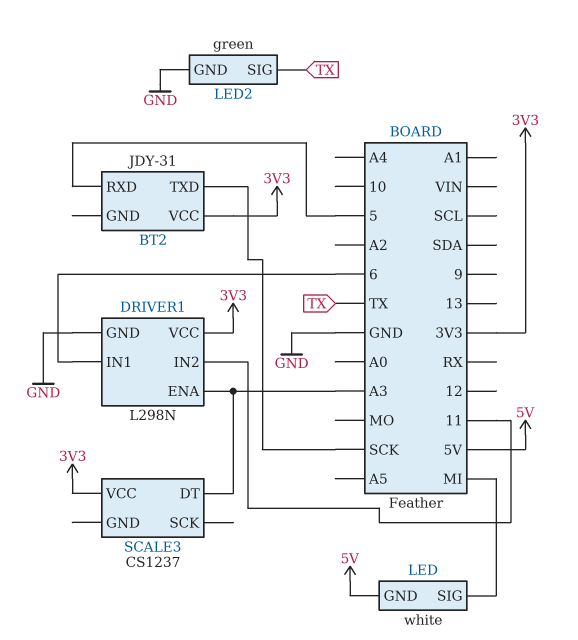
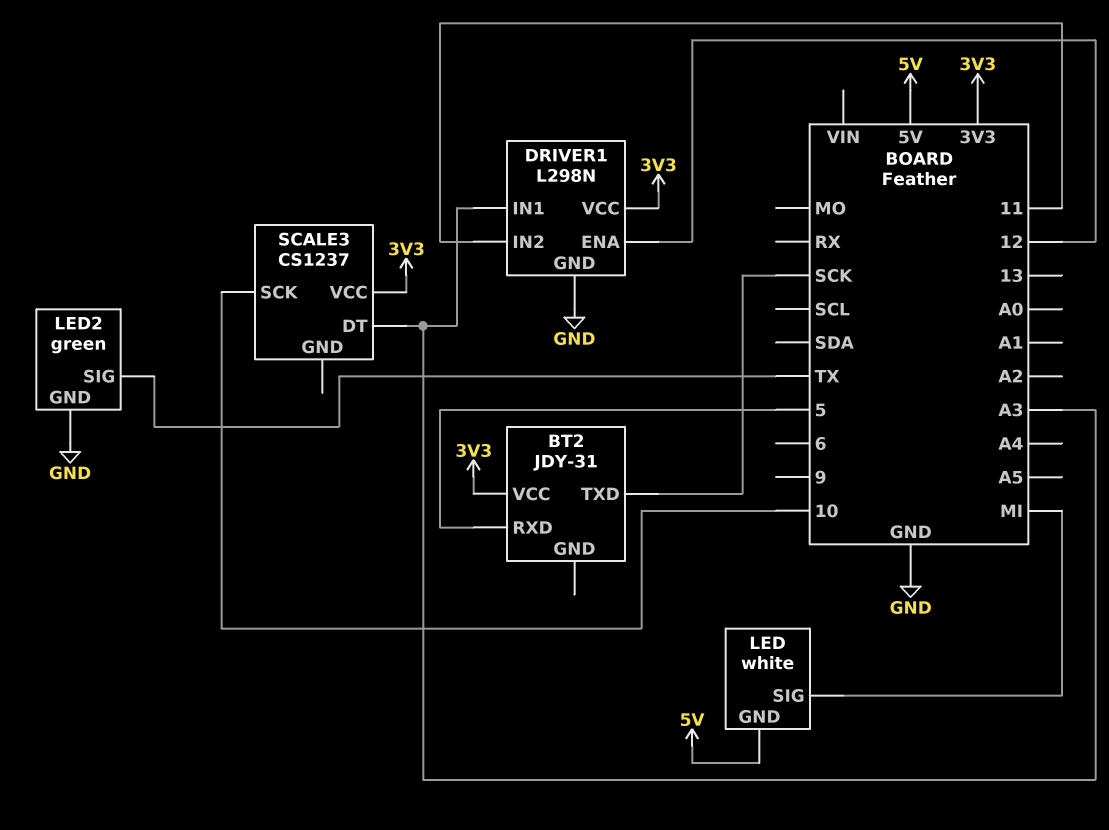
DRIVER1 pin ENA: A3 -> 12
DRIVER1 pin IN1: 6 -> A3
SCALE3 pin SCK: none -> 10

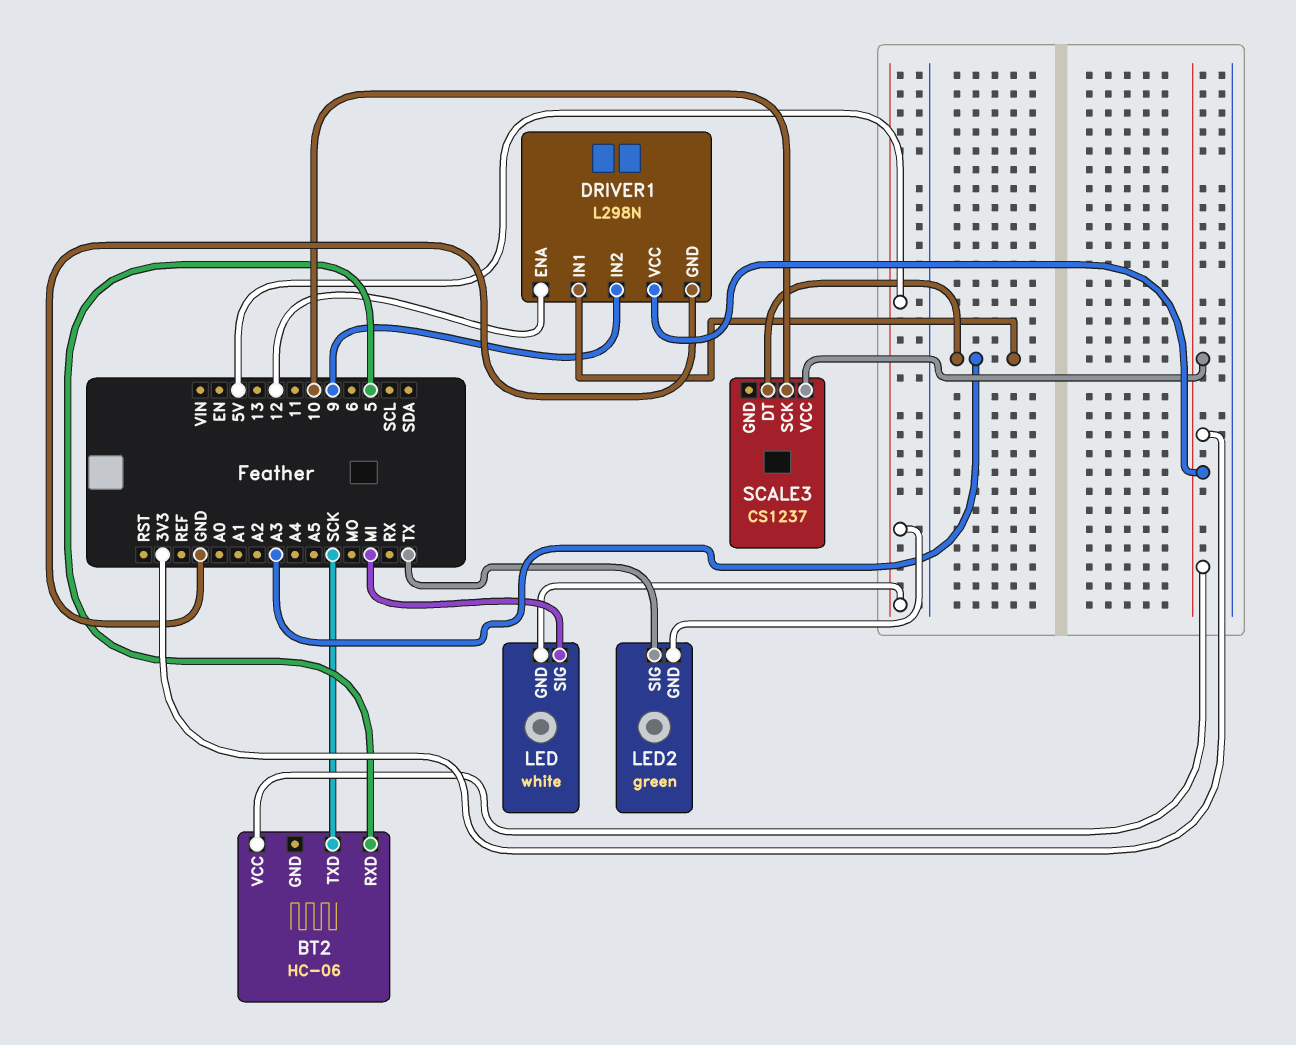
BT2: JDY-31 -> HC-06
DRIVER1 pin IN2: 11 -> 9
LED2 pin GND: GND -> 5V

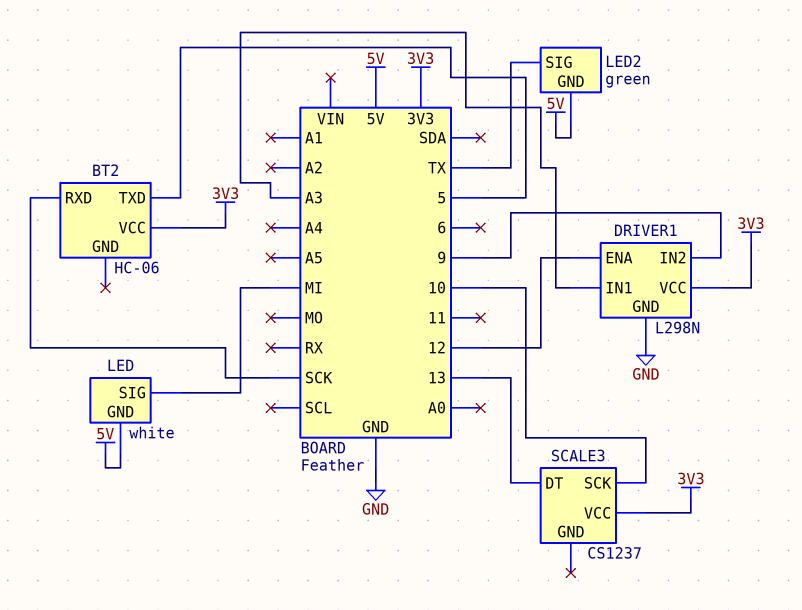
BT2 pin RXD: 5 -> SCK
BT2 pin TXD: SCK -> 5
SCALE3 pin DT: A3 -> 13

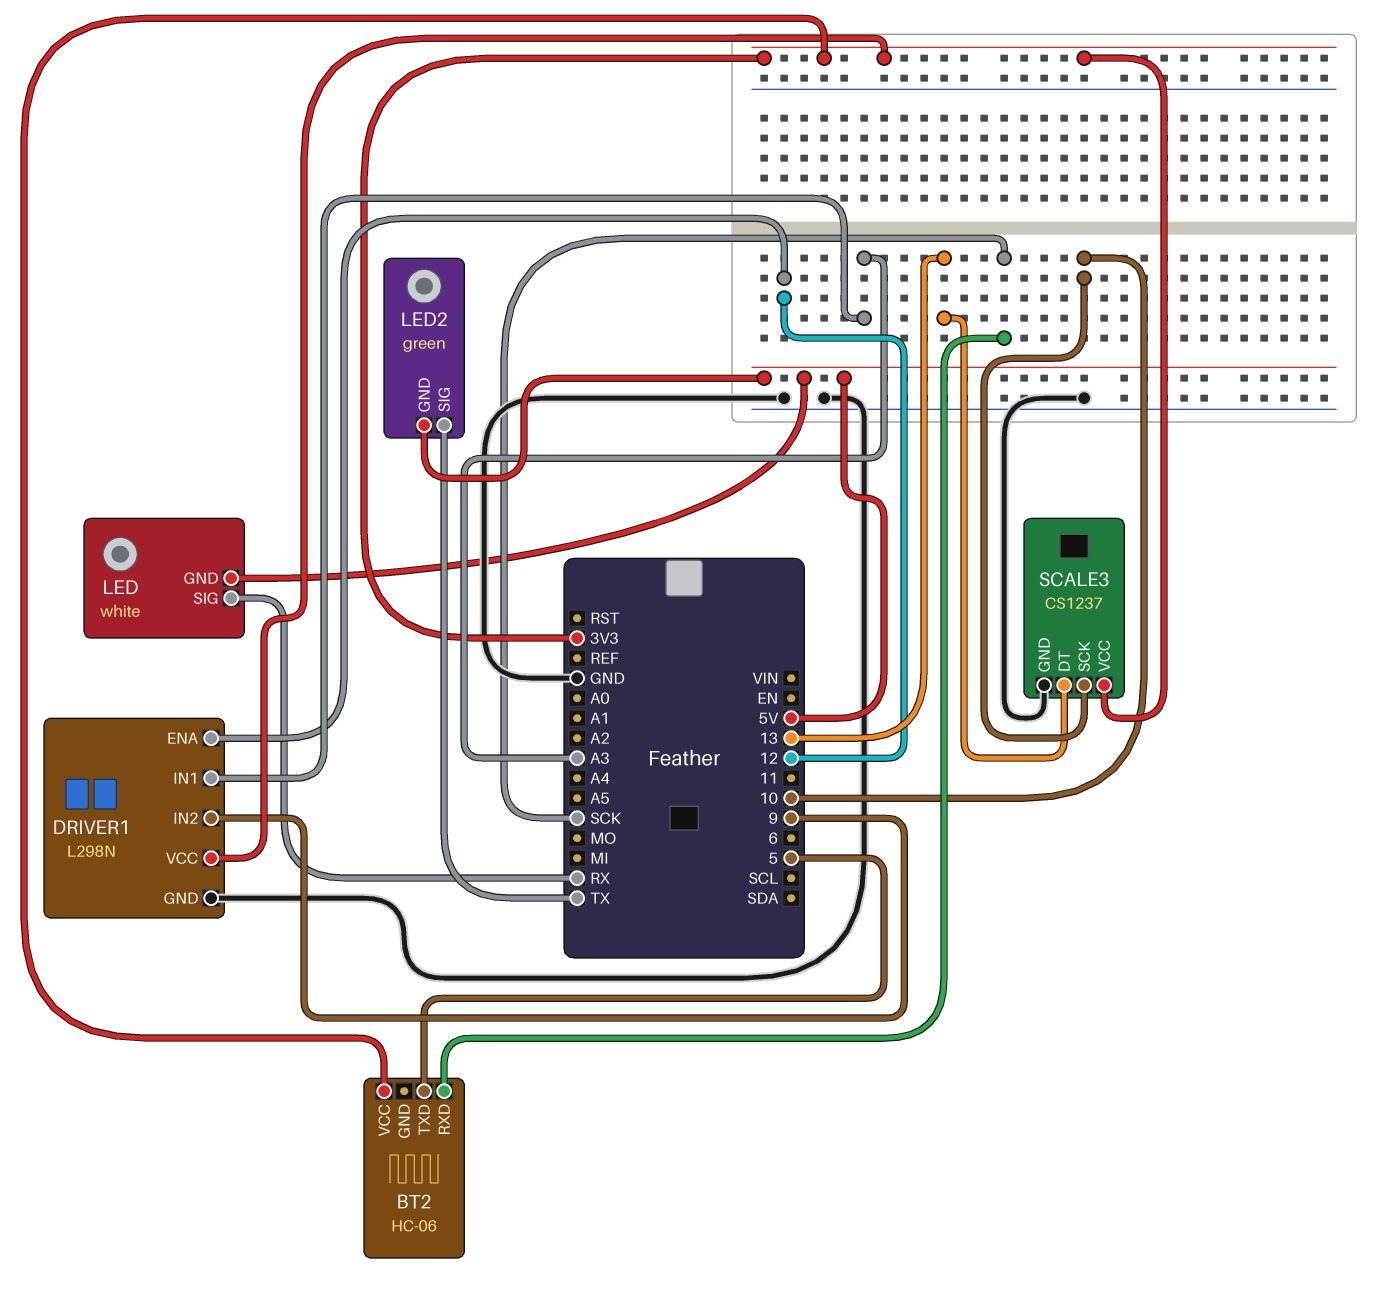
LED pin SIG: MI -> RX
SCALE3 pin GND: none -> GND

